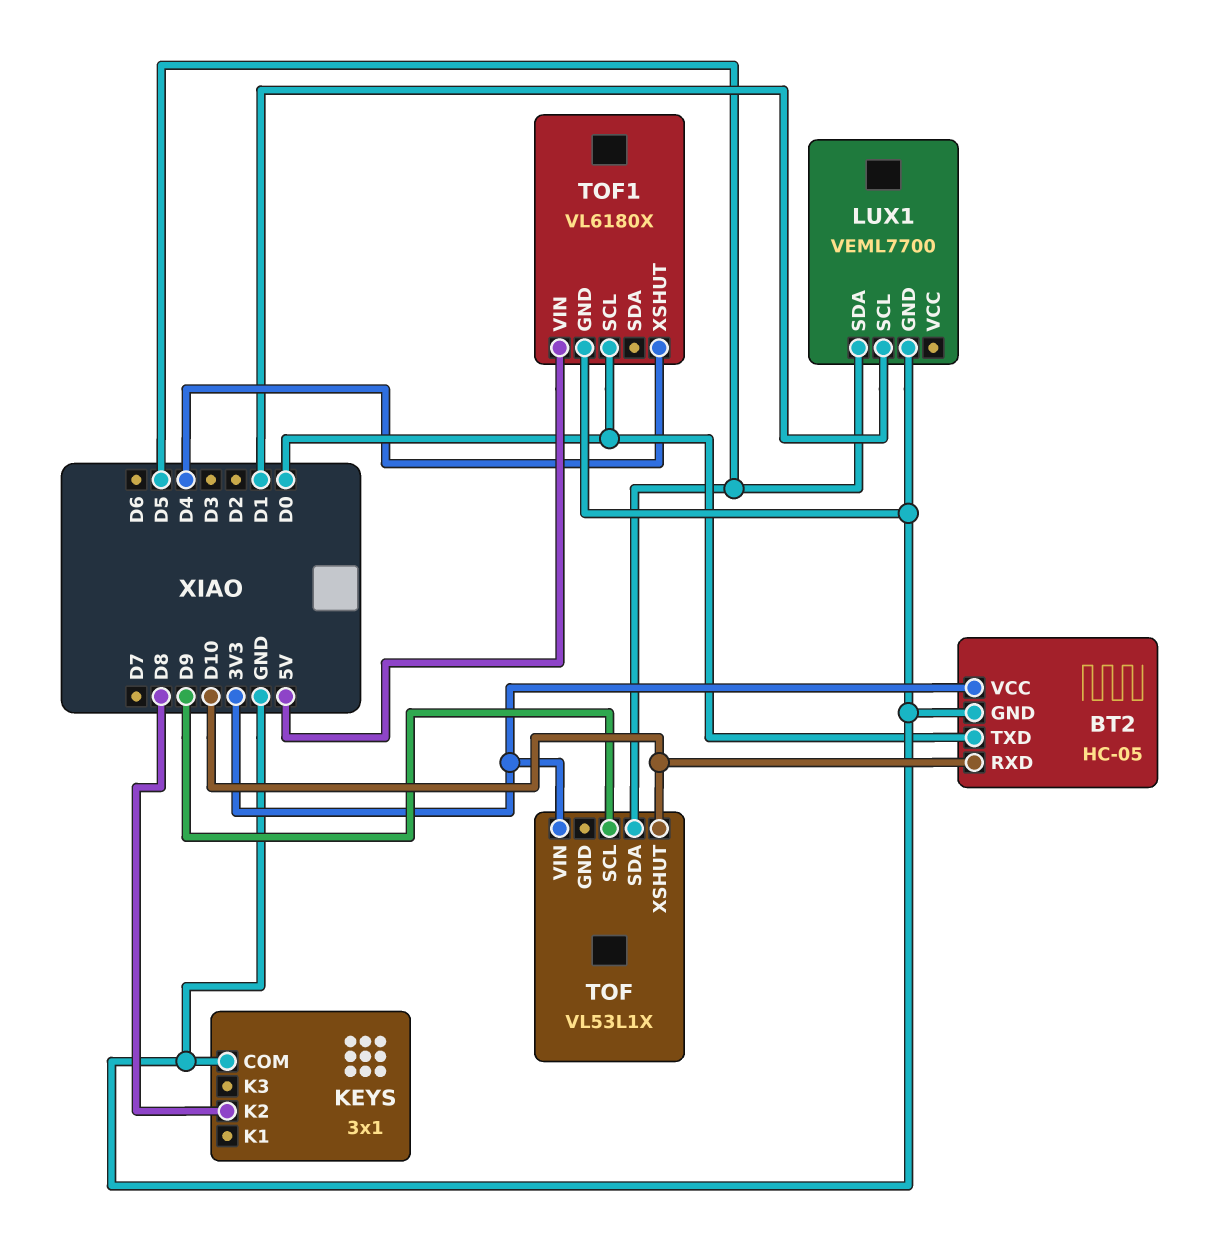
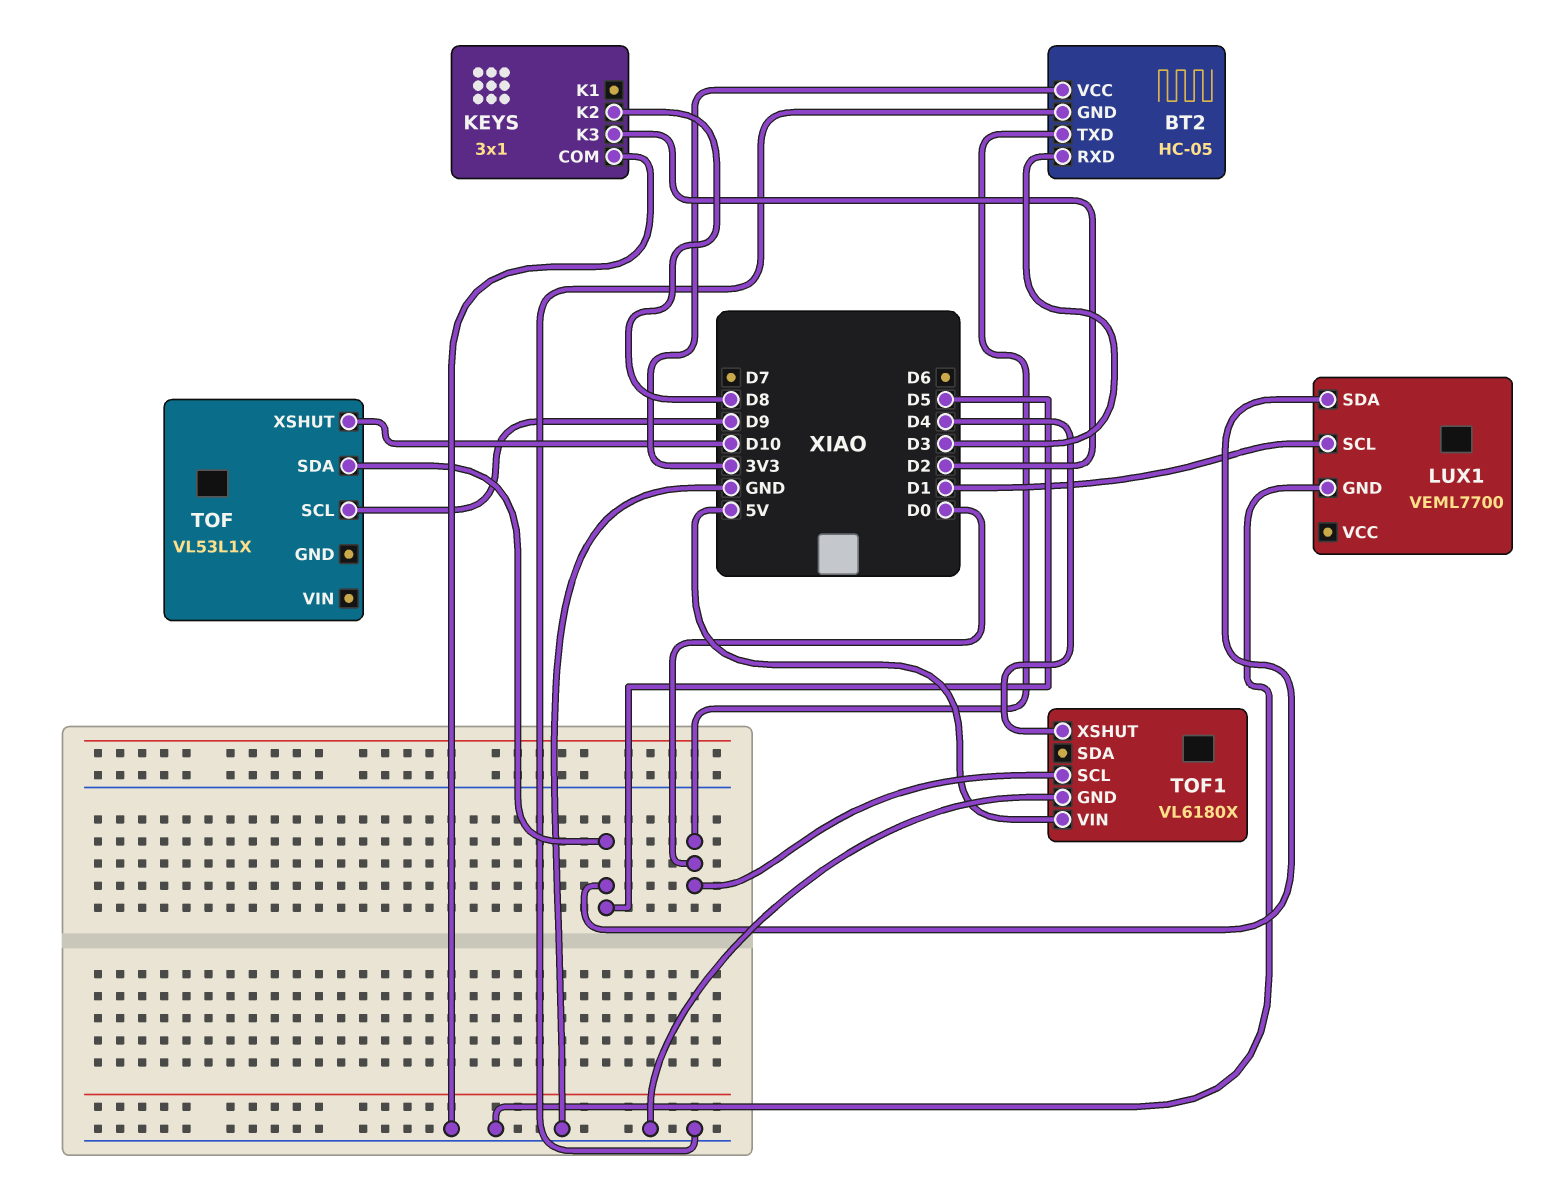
BT2 pin RXD: D10 -> D3
KEYS pin K3: none -> D2
TOF pin VIN: 3V3 -> none

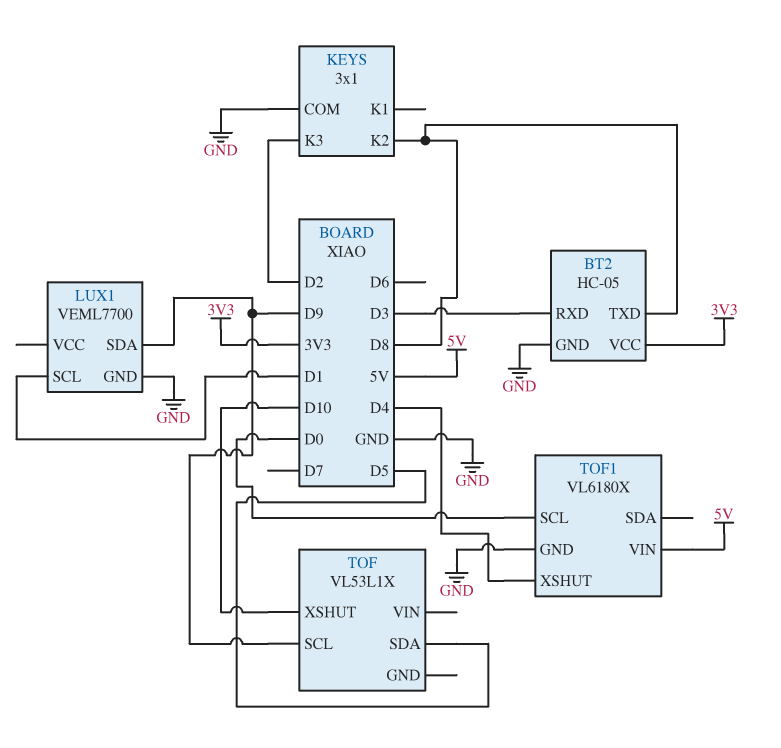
BT2 pin TXD: D0 -> D8
LUX1 pin SDA: D5 -> D9

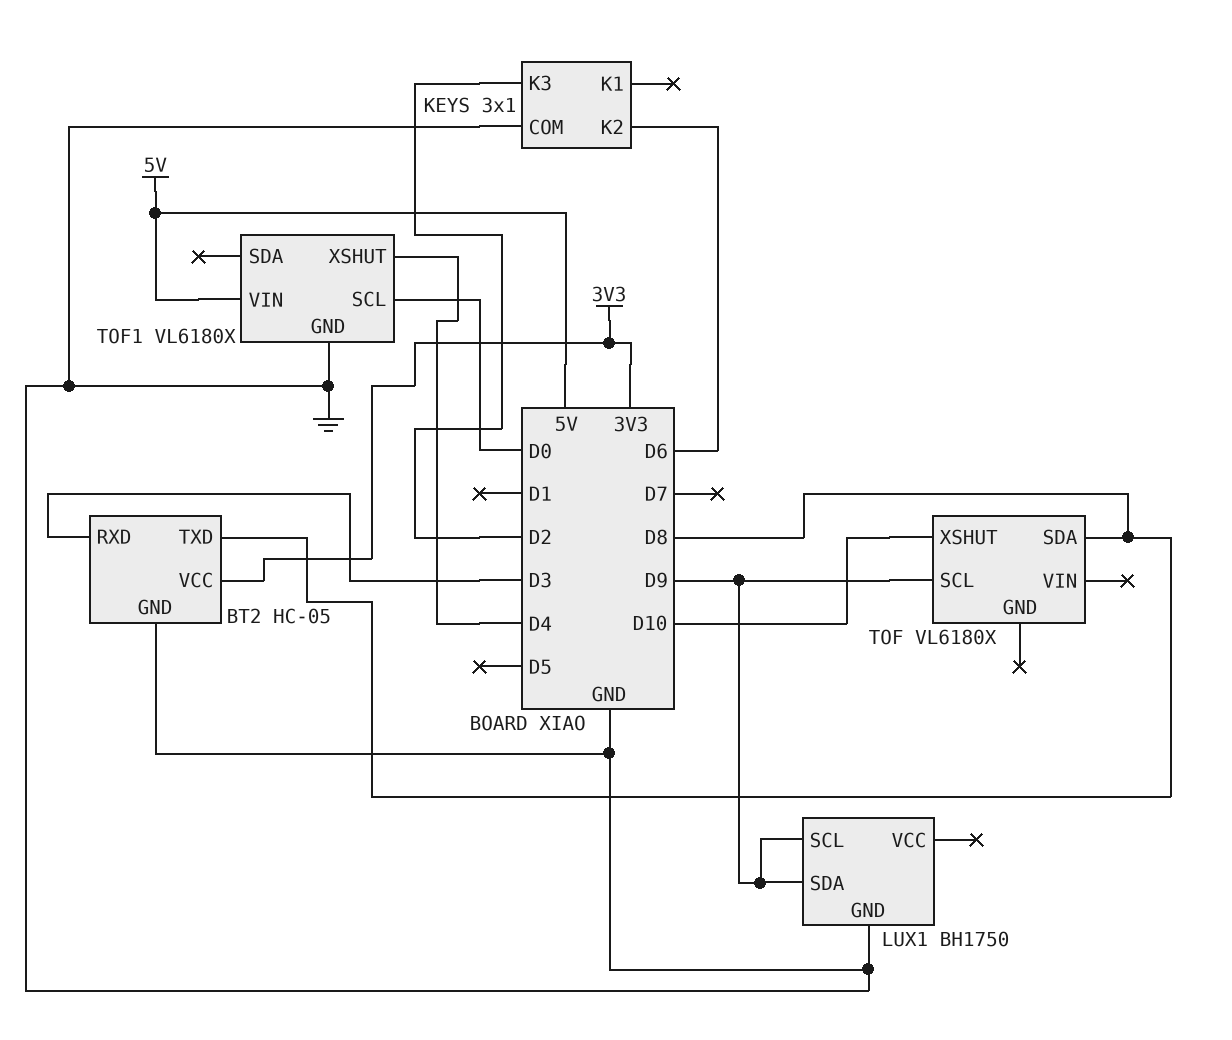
KEYS pin K2: D8 -> D6
LUX1: VEML7700 -> BH1750
LUX1 pin SCL: D1 -> D9
TOF: VL53L1X -> VL6180X
TOF pin SDA: D5 -> D8

